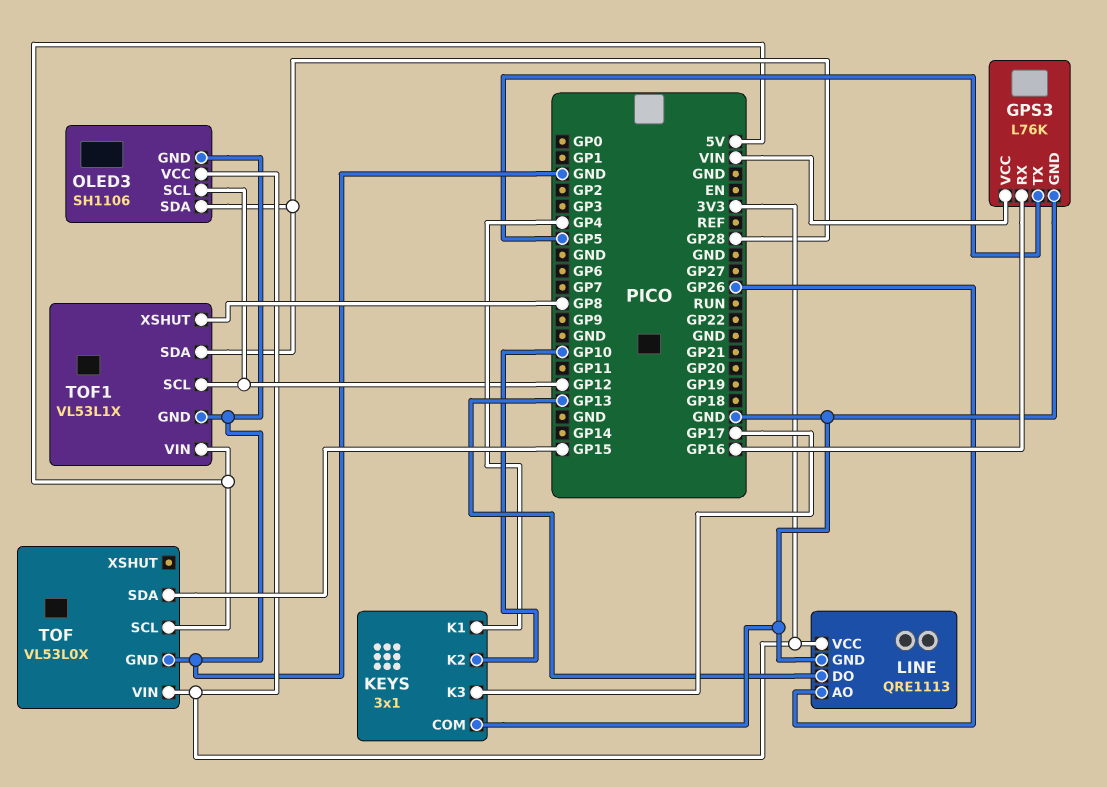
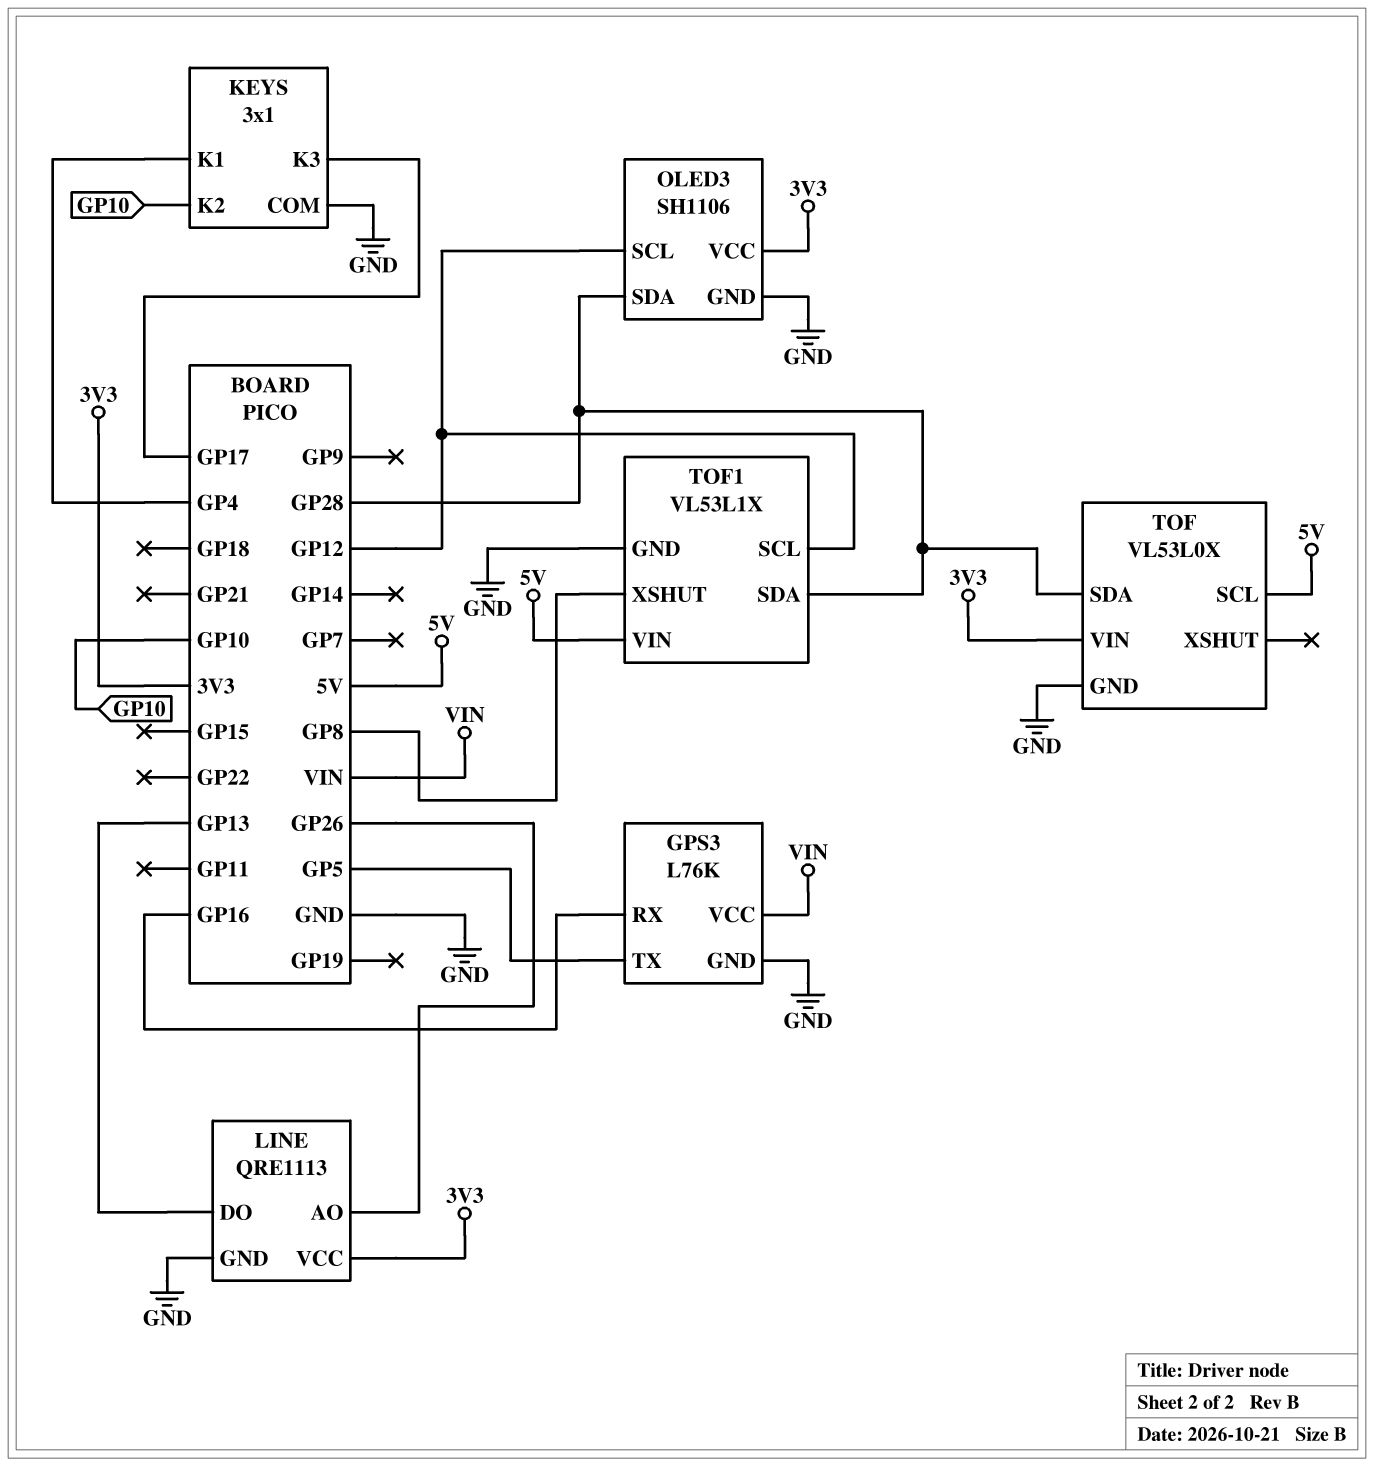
TOF pin SDA: GP15 -> GP28

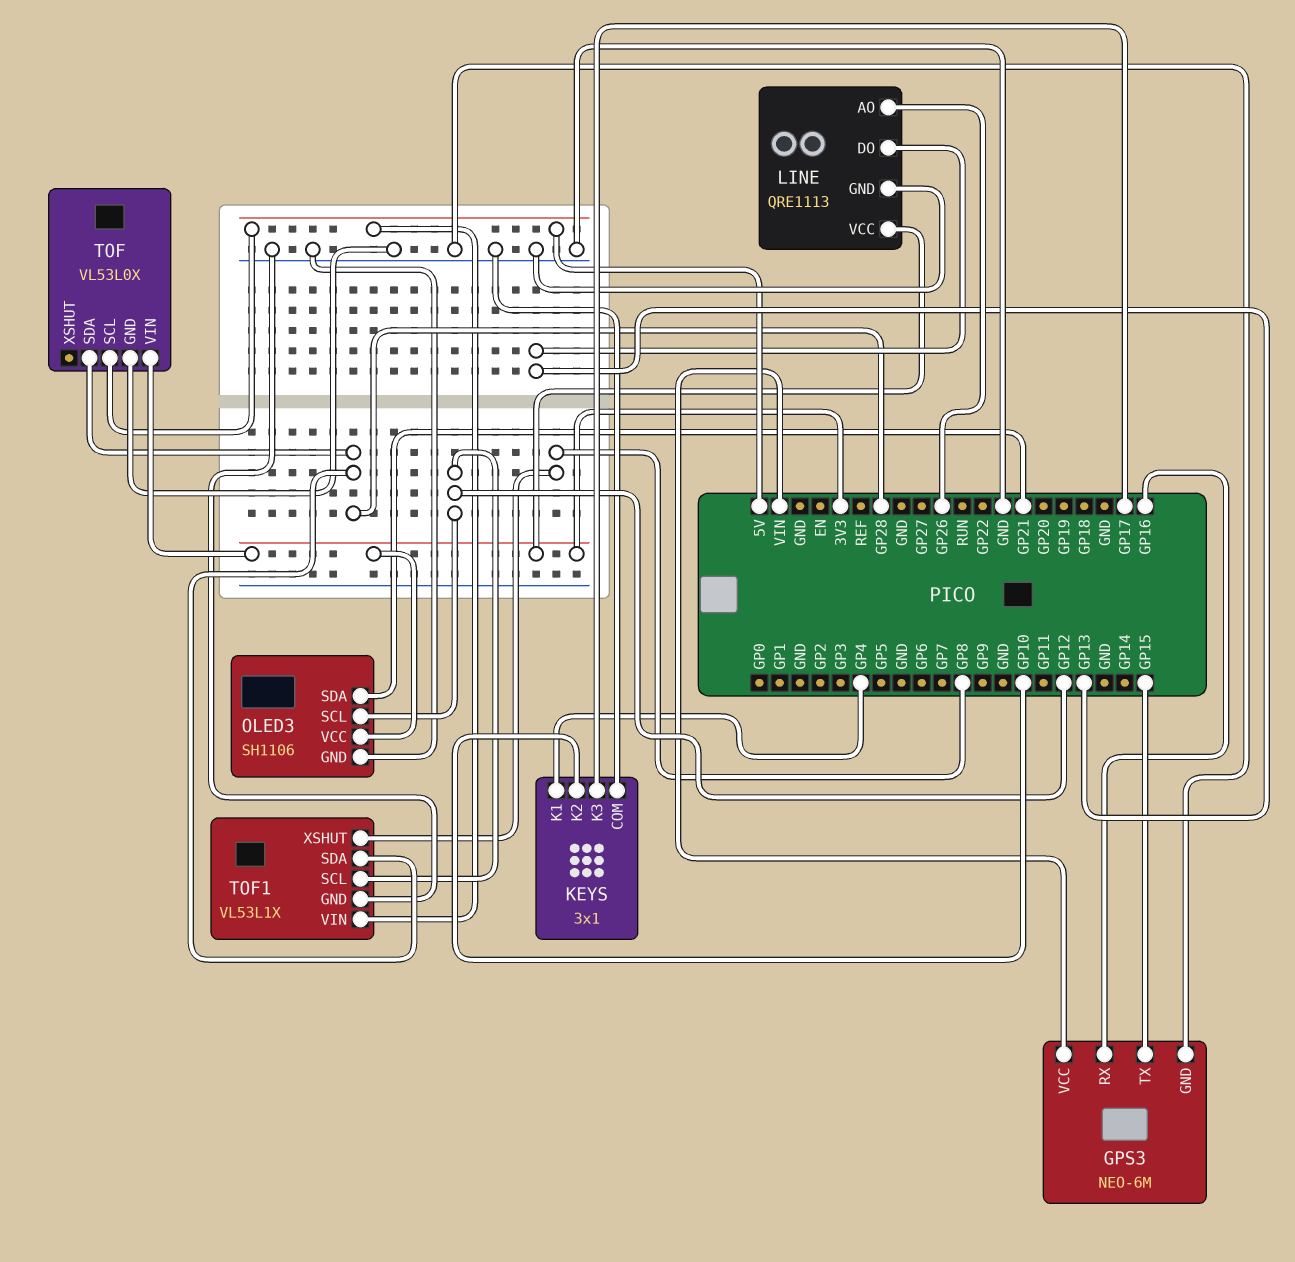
GPS3: L76K -> NEO-6M
GPS3 pin TX: GP5 -> GP15
OLED3 pin SDA: GP28 -> GP21

